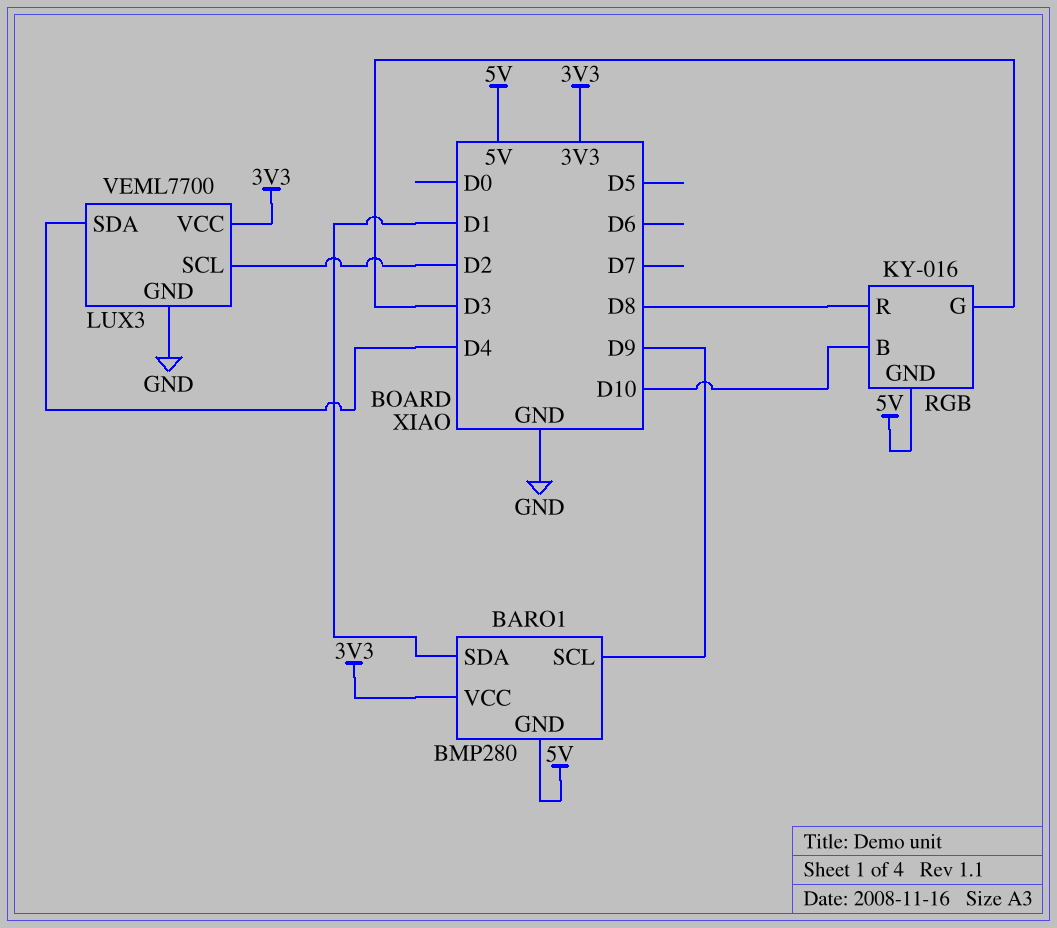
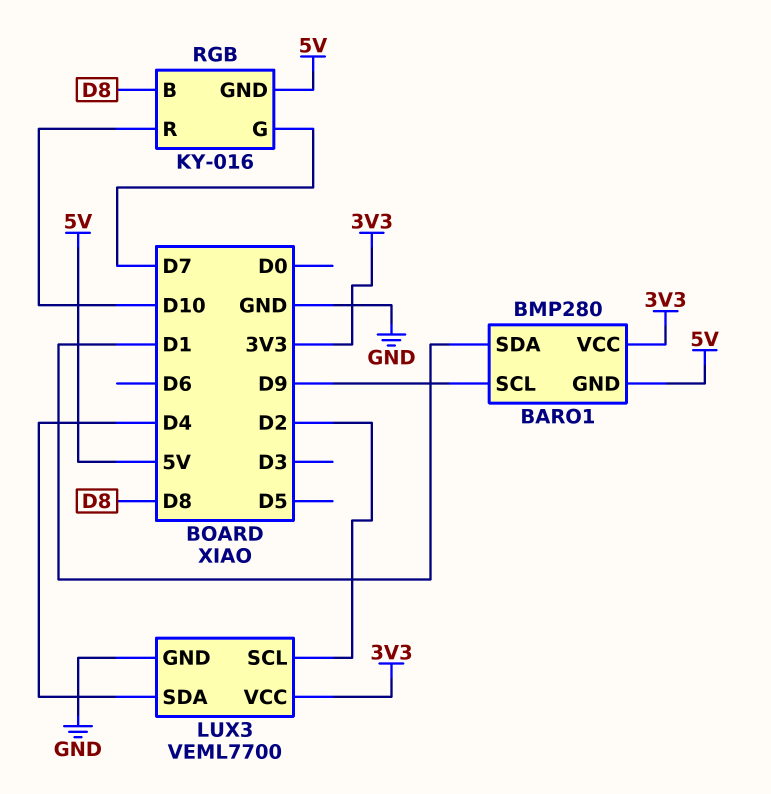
RGB pin B: D10 -> D8
RGB pin G: D3 -> D7
RGB pin R: D8 -> D10

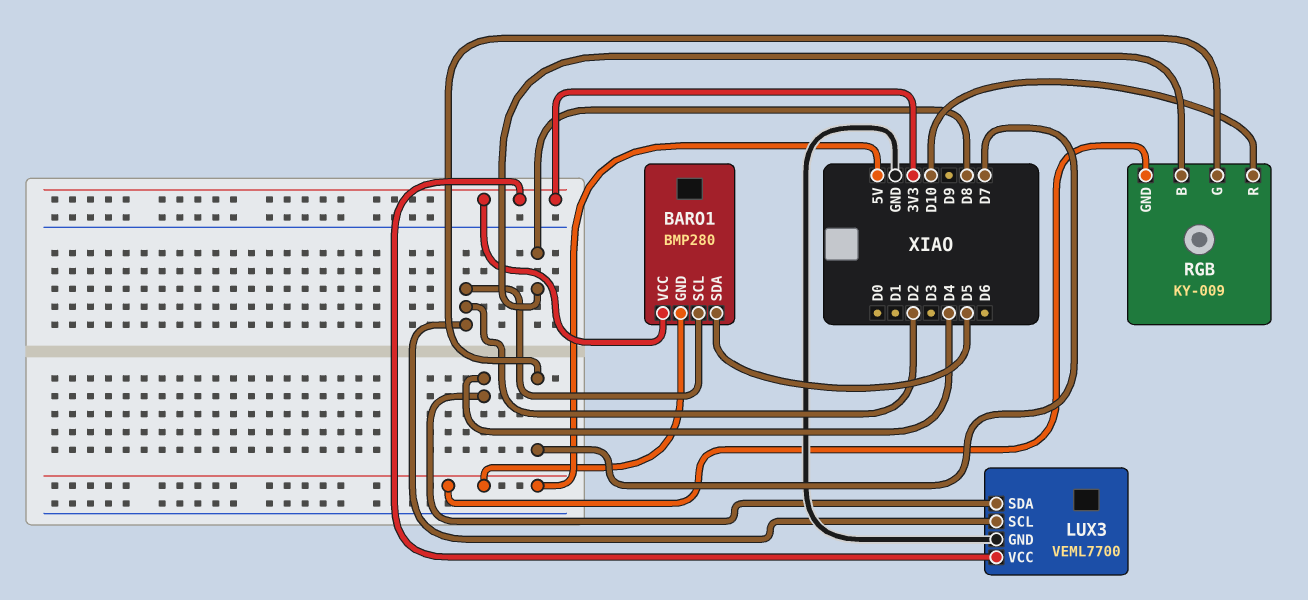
BARO1 pin SCL: D9 -> D2
BARO1 pin SDA: D1 -> D5
RGB: KY-016 -> KY-009

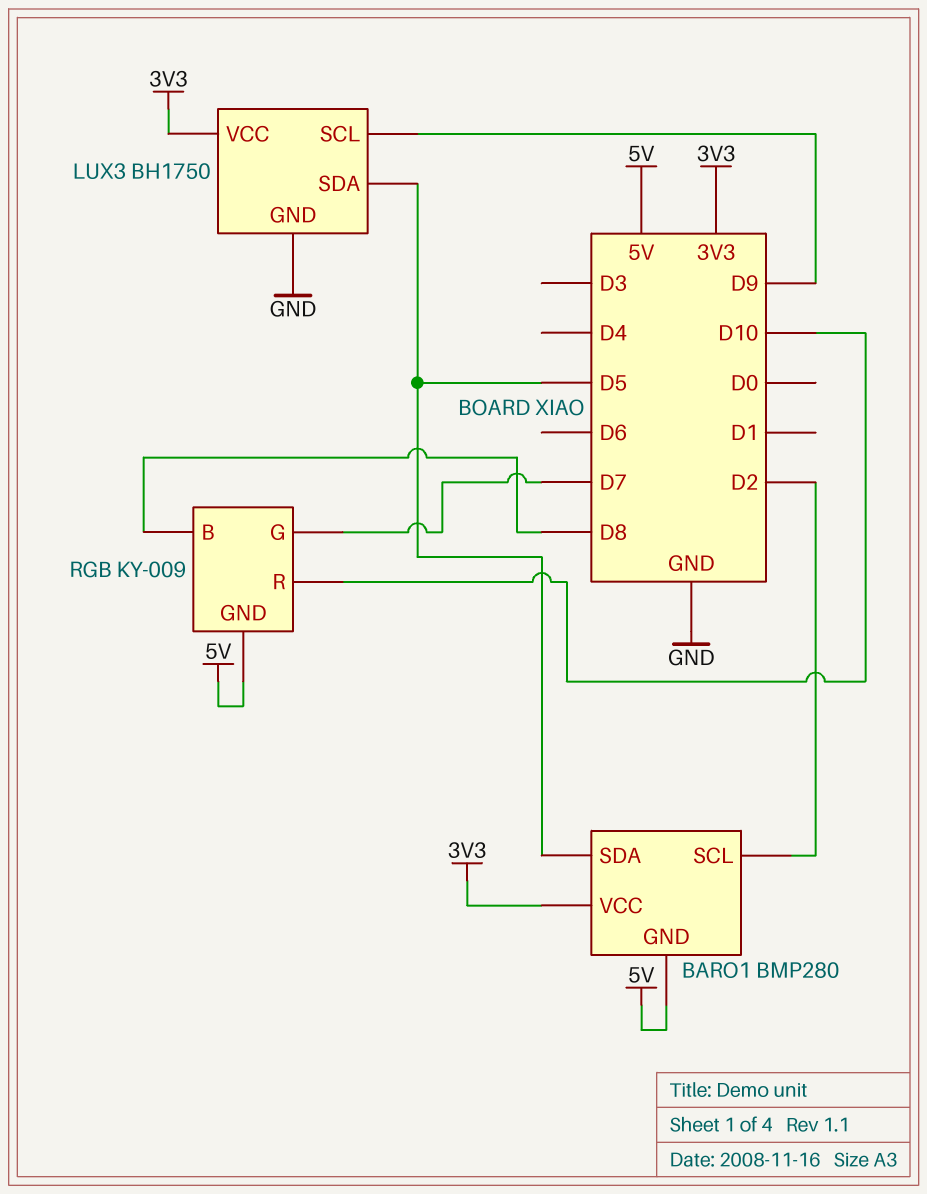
LUX3: VEML7700 -> BH1750
LUX3 pin SCL: D2 -> D9
LUX3 pin SDA: D4 -> D5

